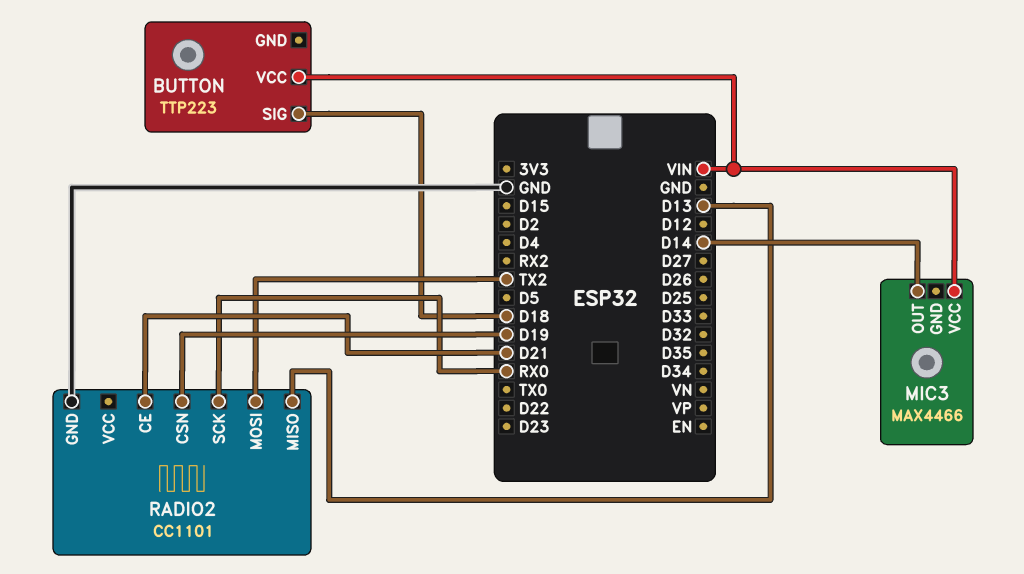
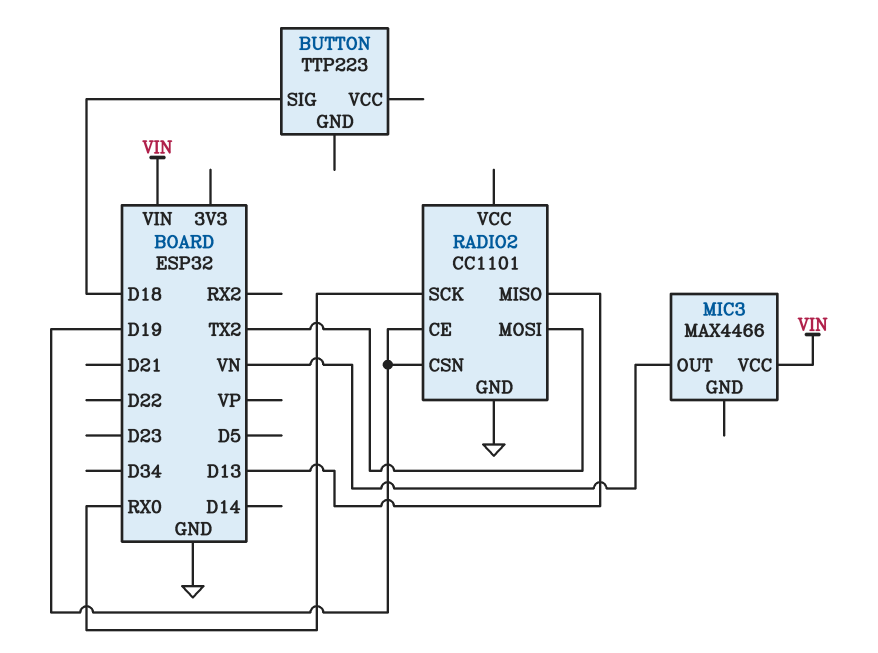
BUTTON pin VCC: VIN -> none
MIC3 pin OUT: D14 -> VN
RADIO2 pin CE: D21 -> D19

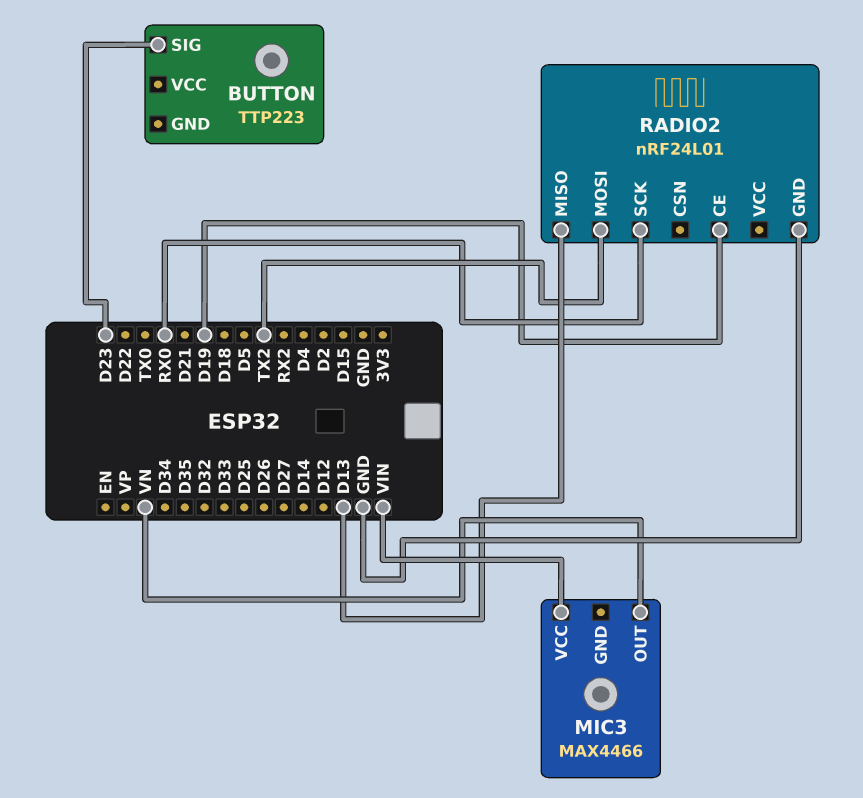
BUTTON pin SIG: D18 -> D23
RADIO2: CC1101 -> nRF24L01
RADIO2 pin CSN: D19 -> none

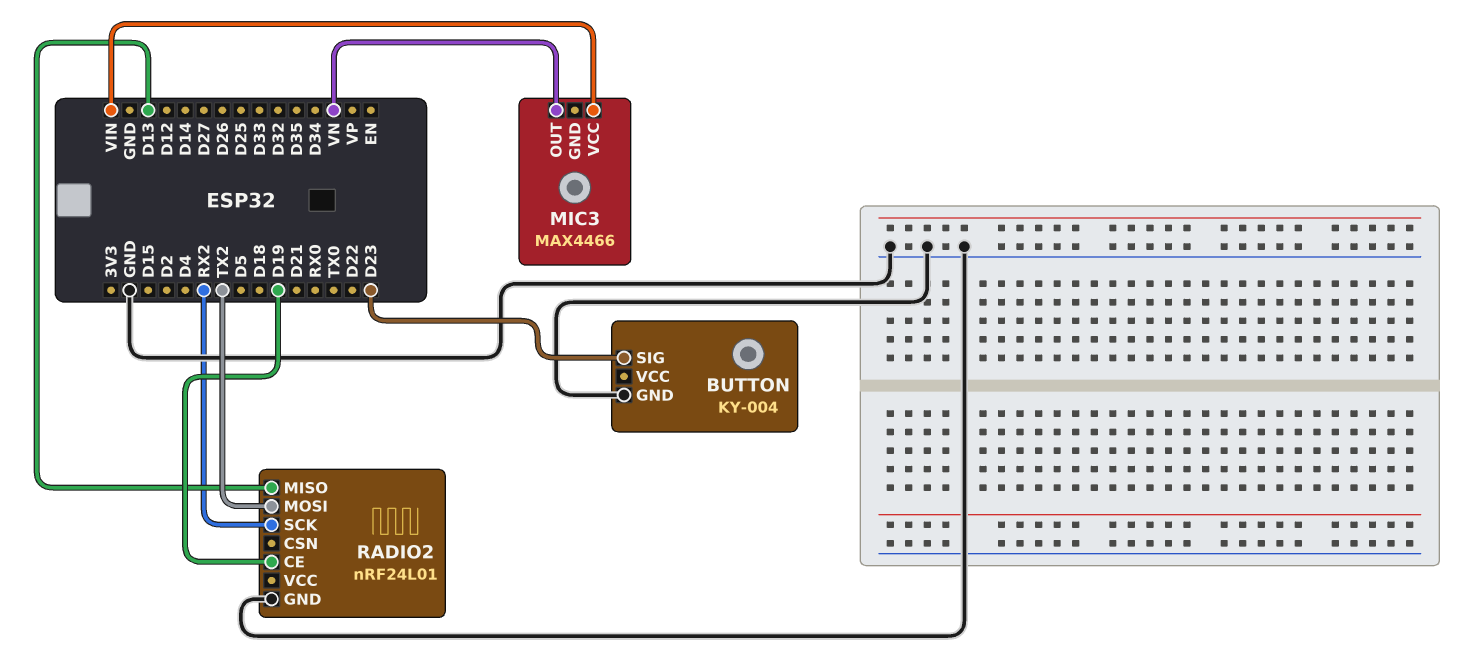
BUTTON: TTP223 -> KY-004
BUTTON pin GND: none -> GND
RADIO2 pin SCK: RX0 -> RX2

